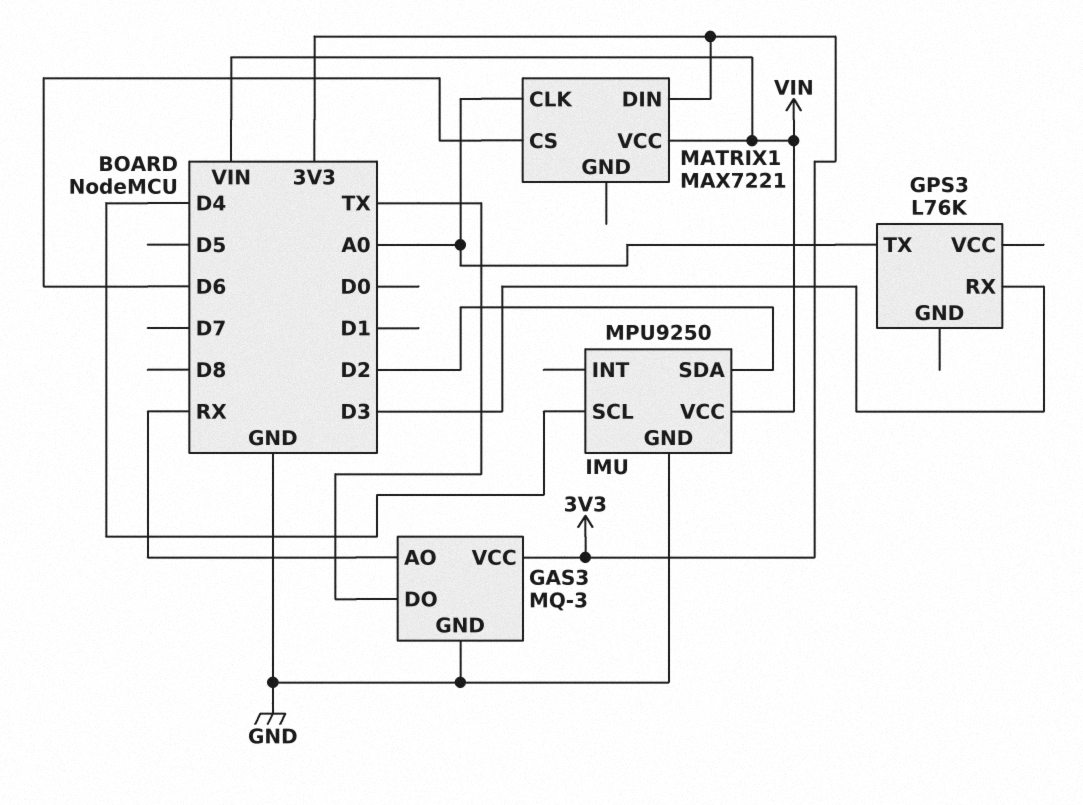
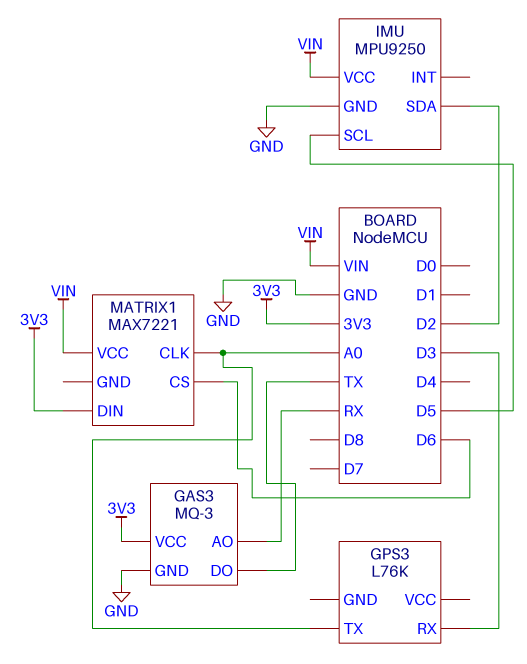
IMU pin SCL: D4 -> D5

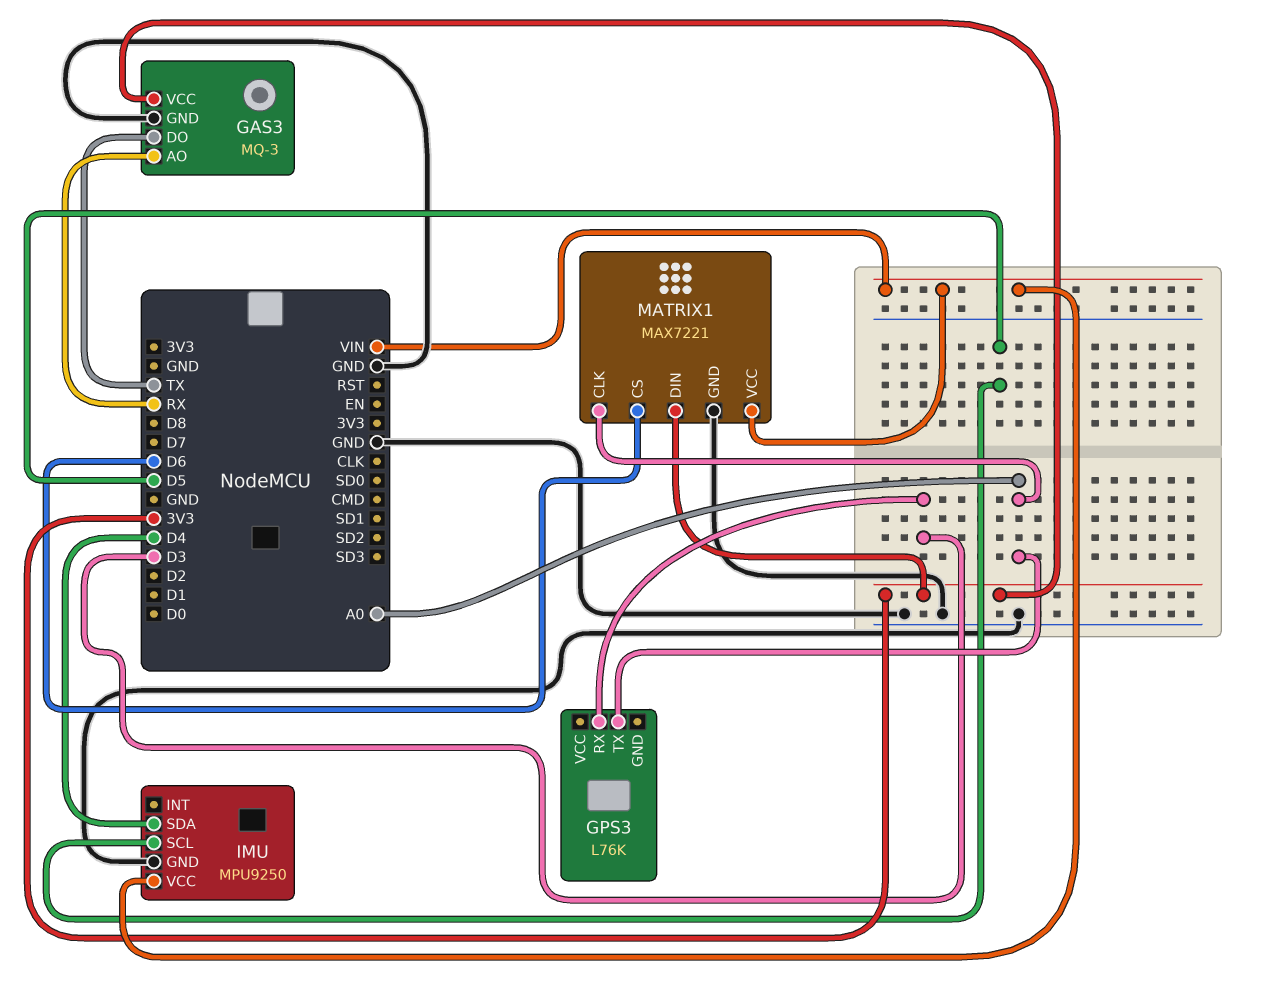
IMU pin SDA: D2 -> D4
MATRIX1 pin GND: none -> GND

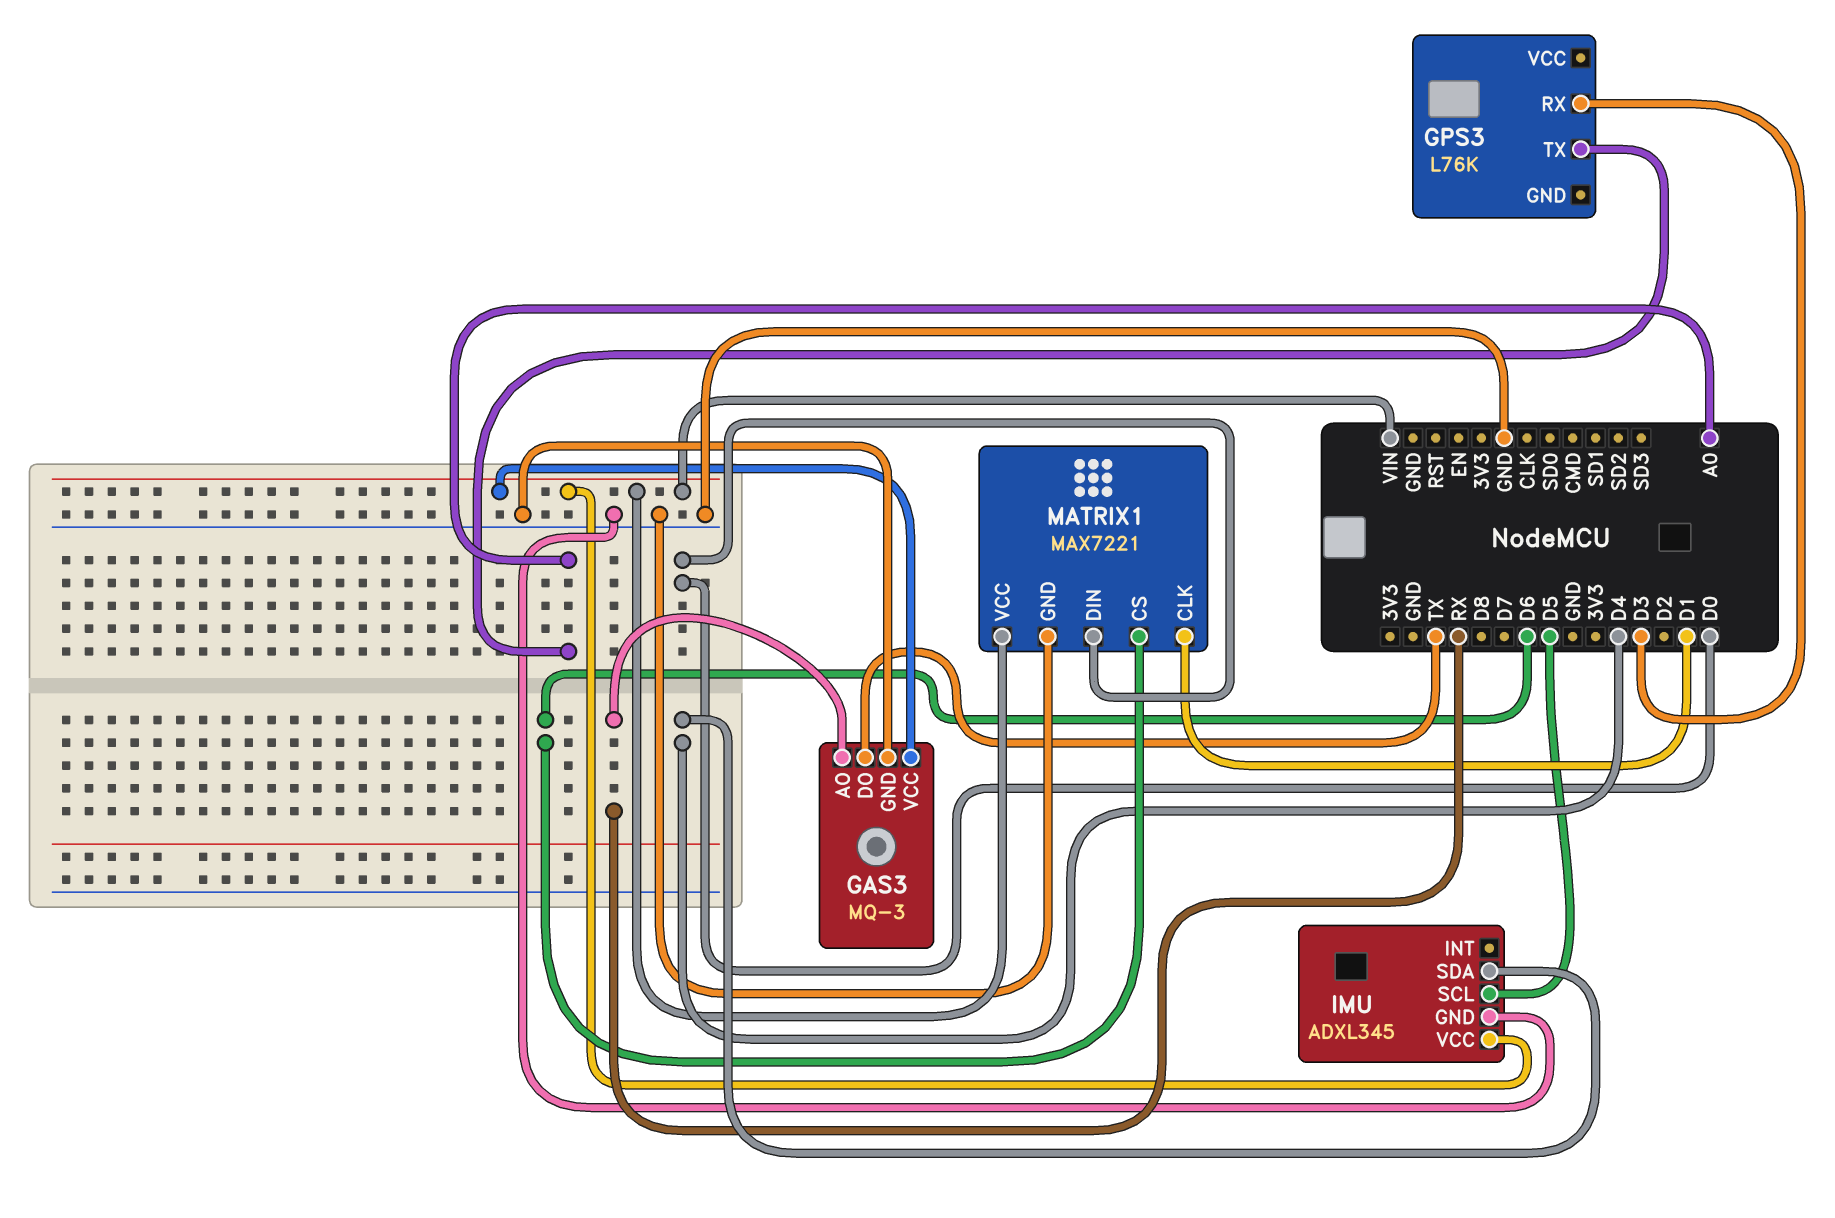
GAS3 pin VCC: 3V3 -> VIN
IMU: MPU9250 -> ADXL345
MATRIX1 pin CLK: A0 -> D1
MATRIX1 pin DIN: 3V3 -> D0

